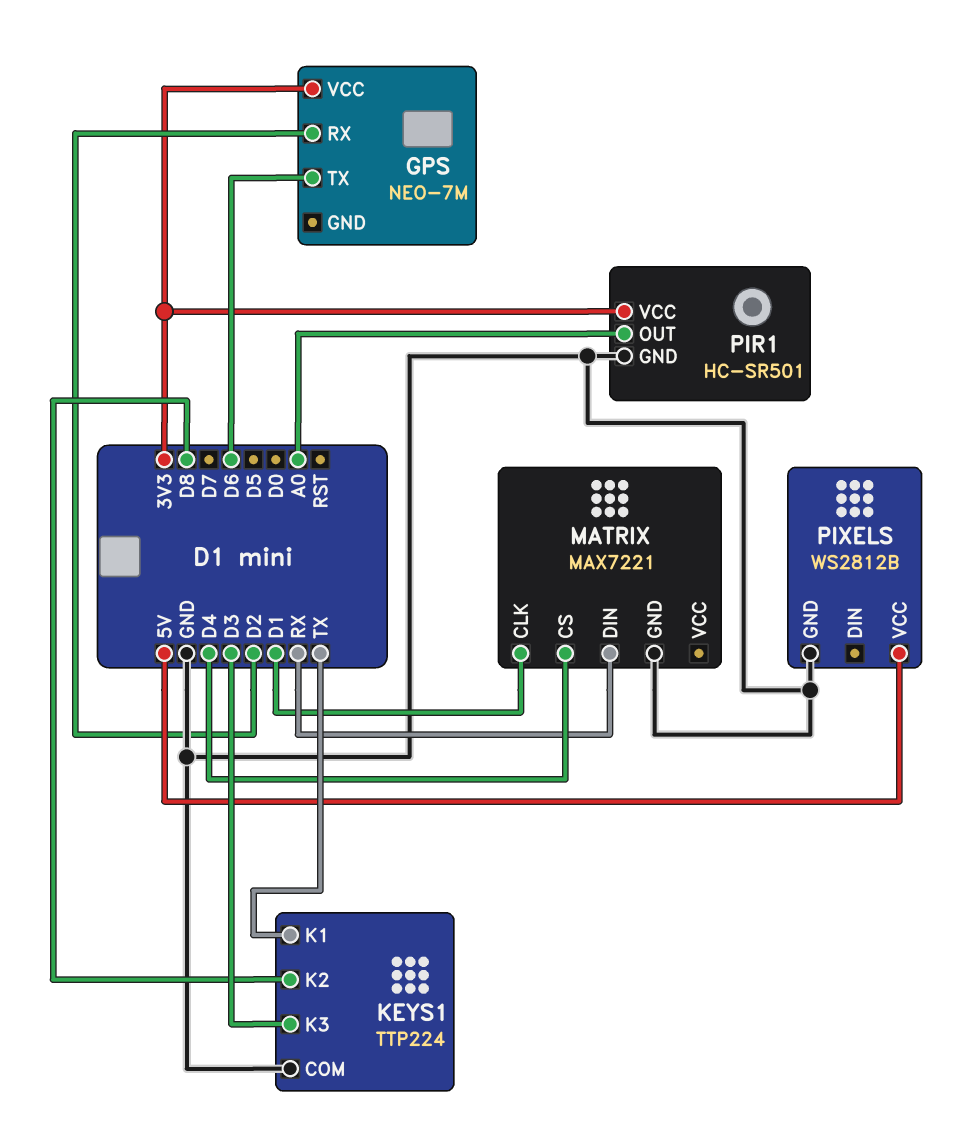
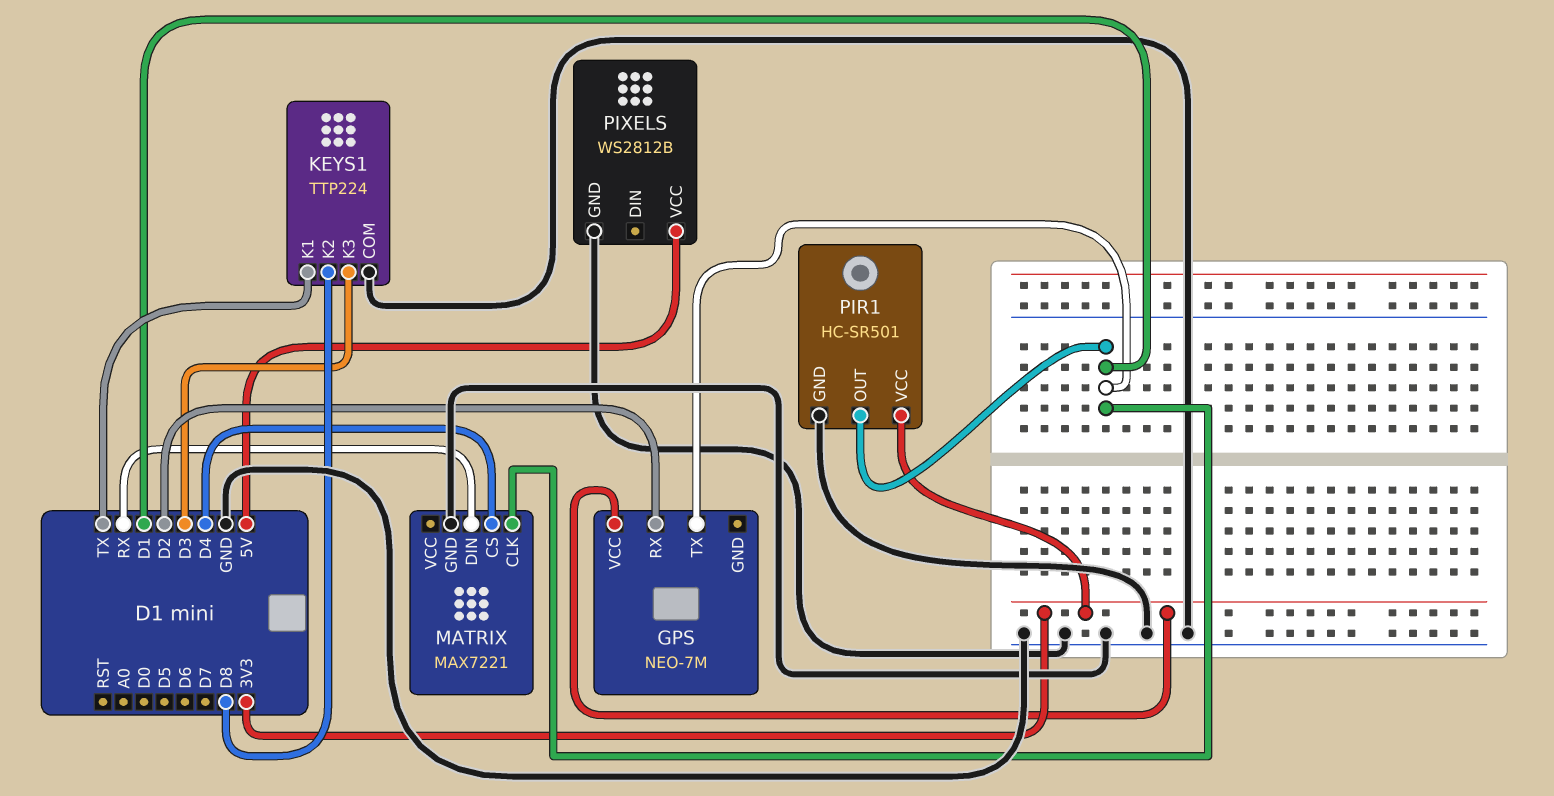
GPS pin TX: D6 -> D1
PIR1 pin OUT: A0 -> D1

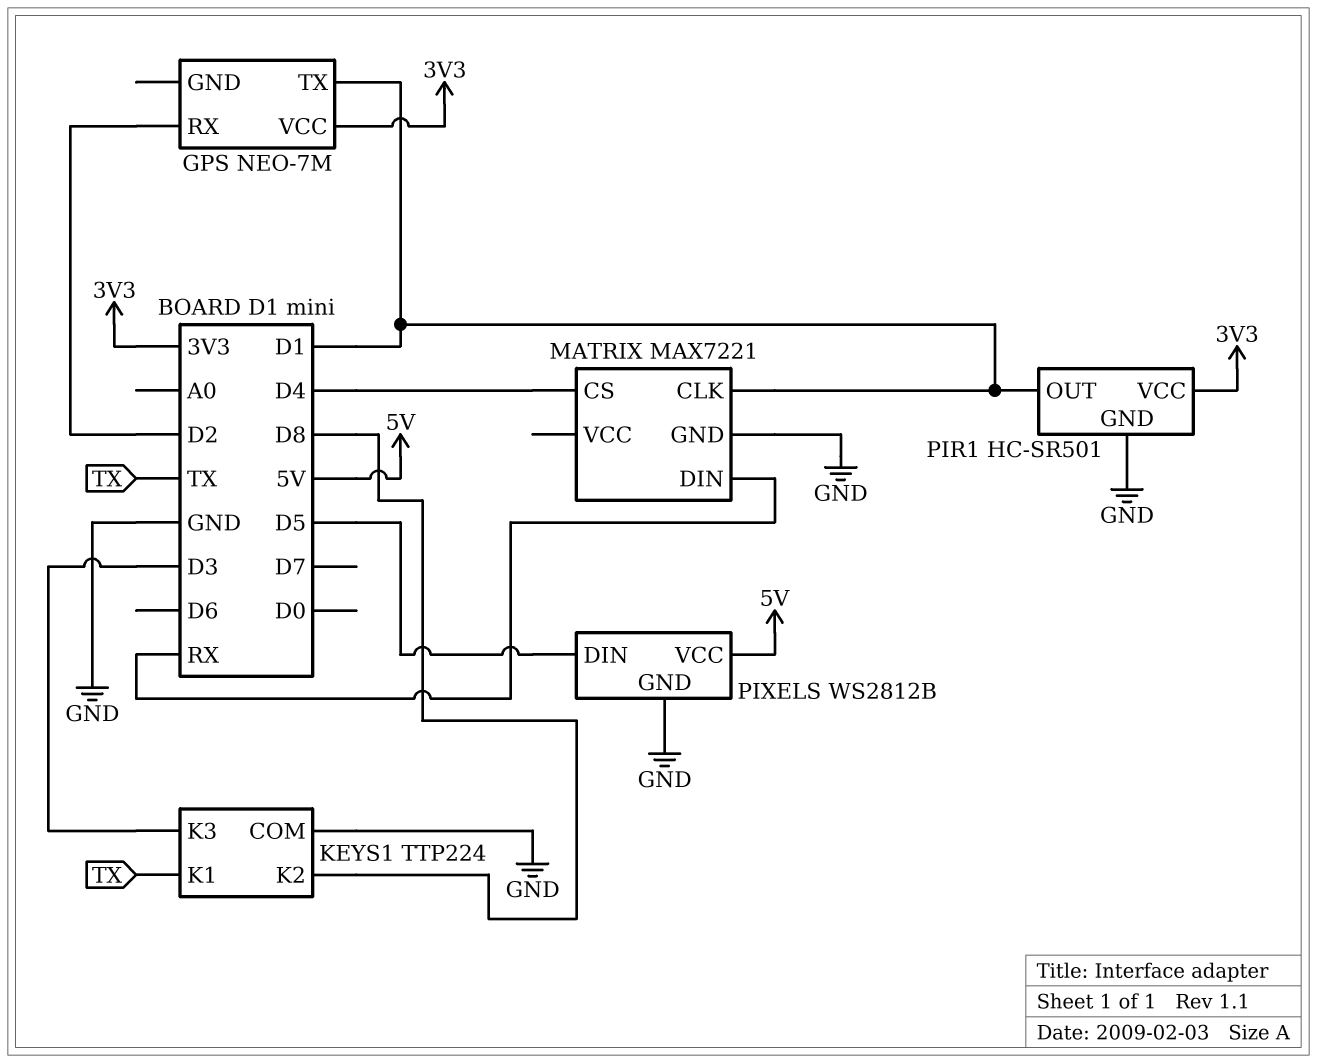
PIXELS pin DIN: none -> D5

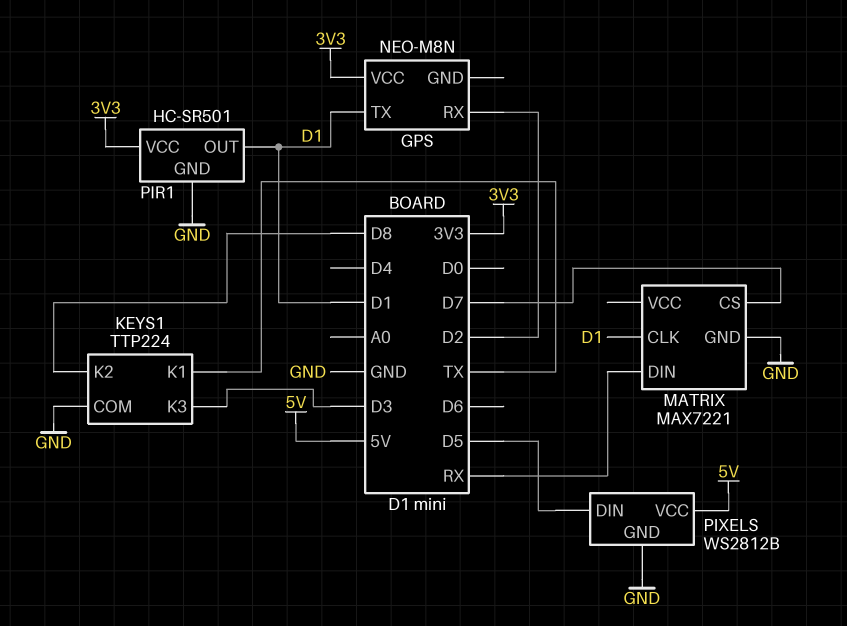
GPS: NEO-7M -> NEO-M8N
MATRIX pin CS: D4 -> D7

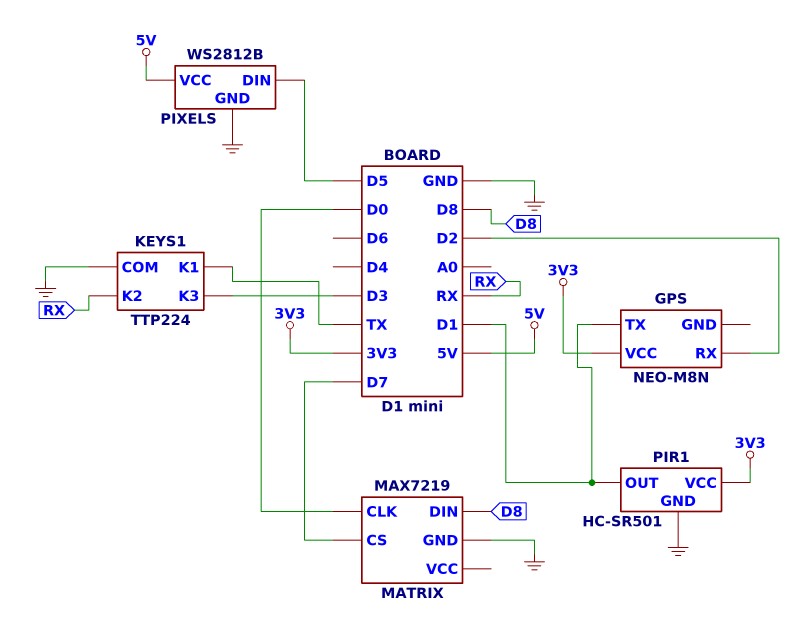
KEYS1 pin K2: D8 -> RX
MATRIX: MAX7221 -> MAX7219
MATRIX pin CLK: D1 -> D0
MATRIX pin DIN: RX -> D8

